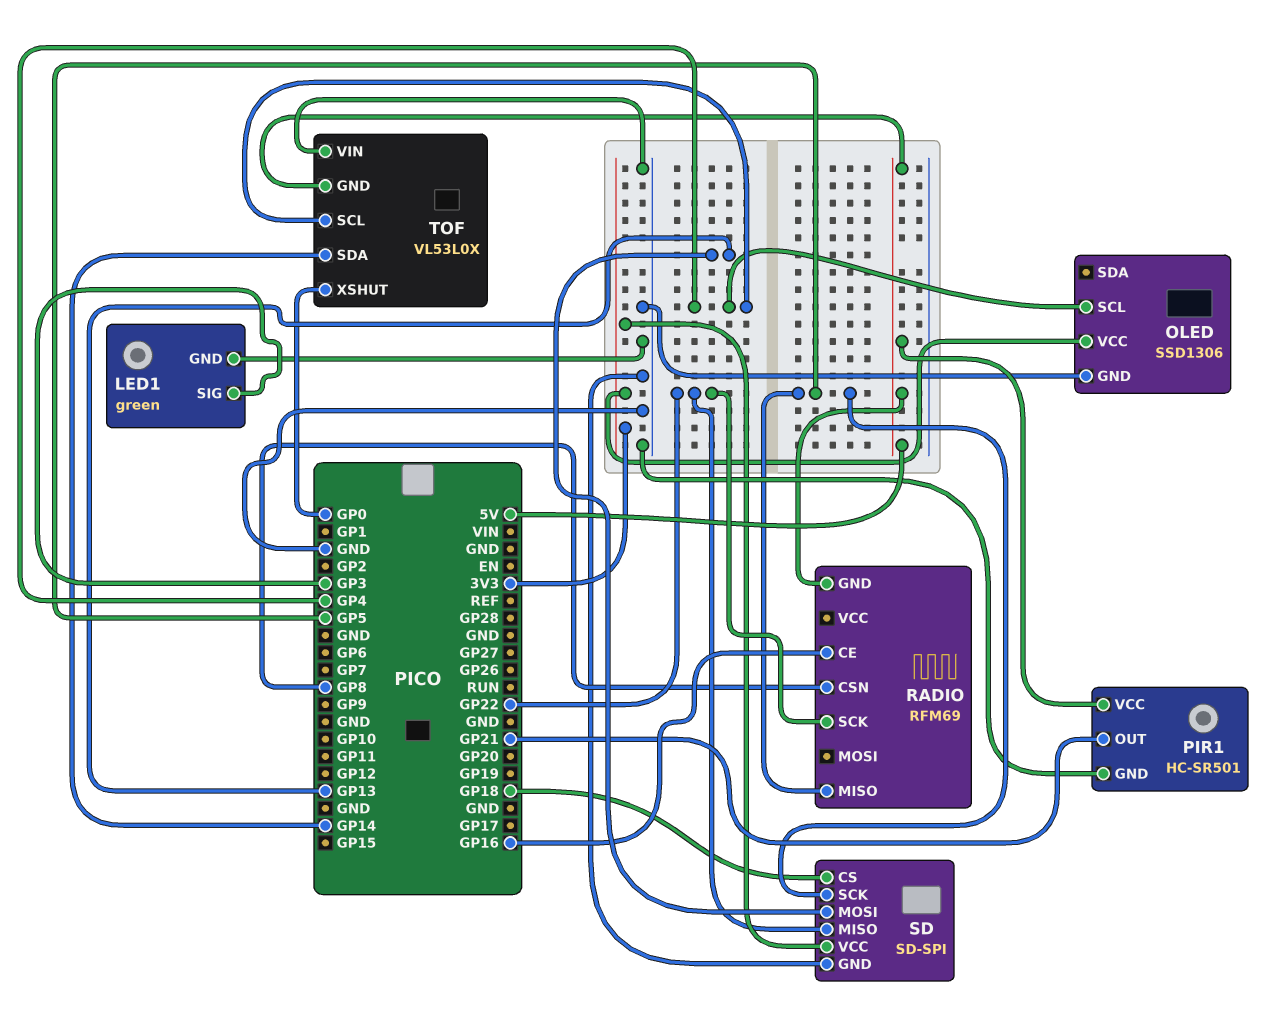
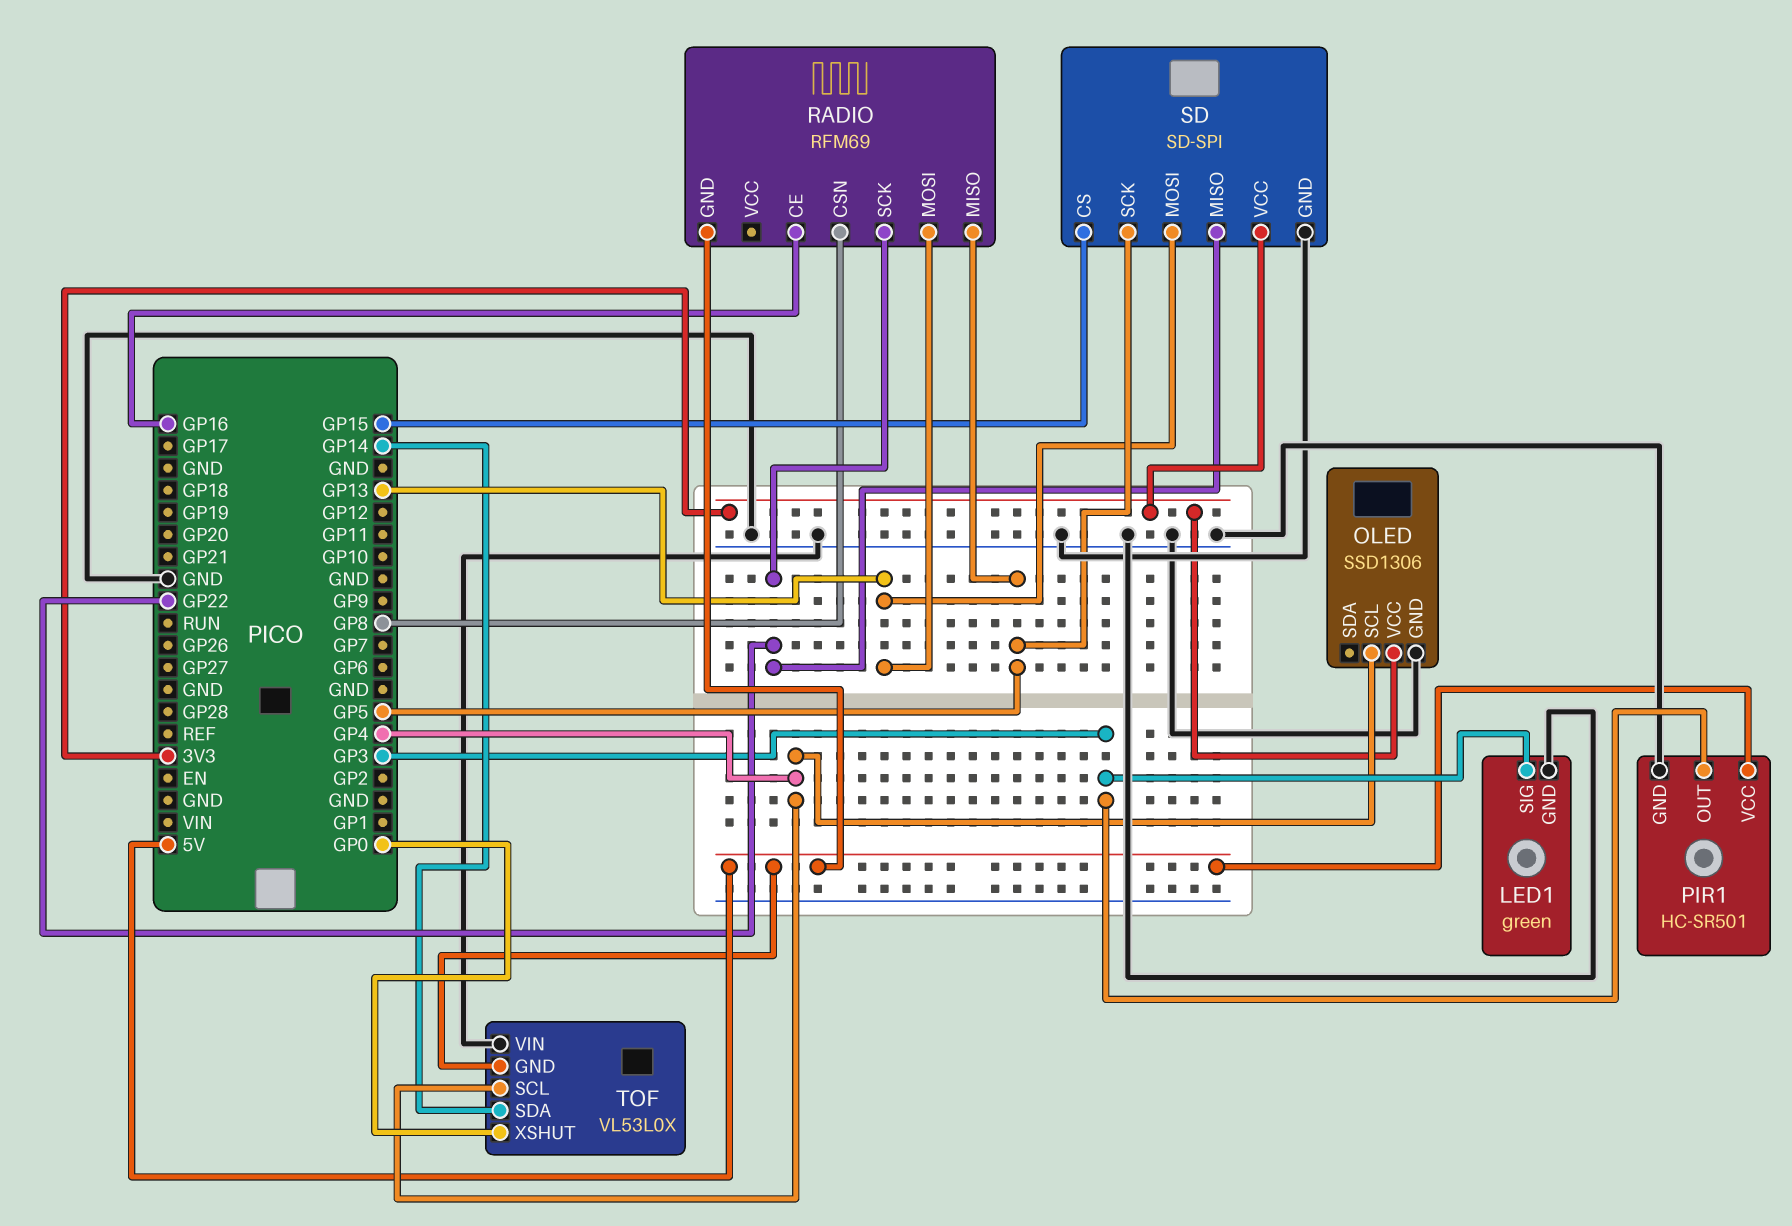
PIR1 pin OUT: GP21 -> GP3
RADIO pin MOSI: none -> GP13
SD pin CS: GP18 -> GP15

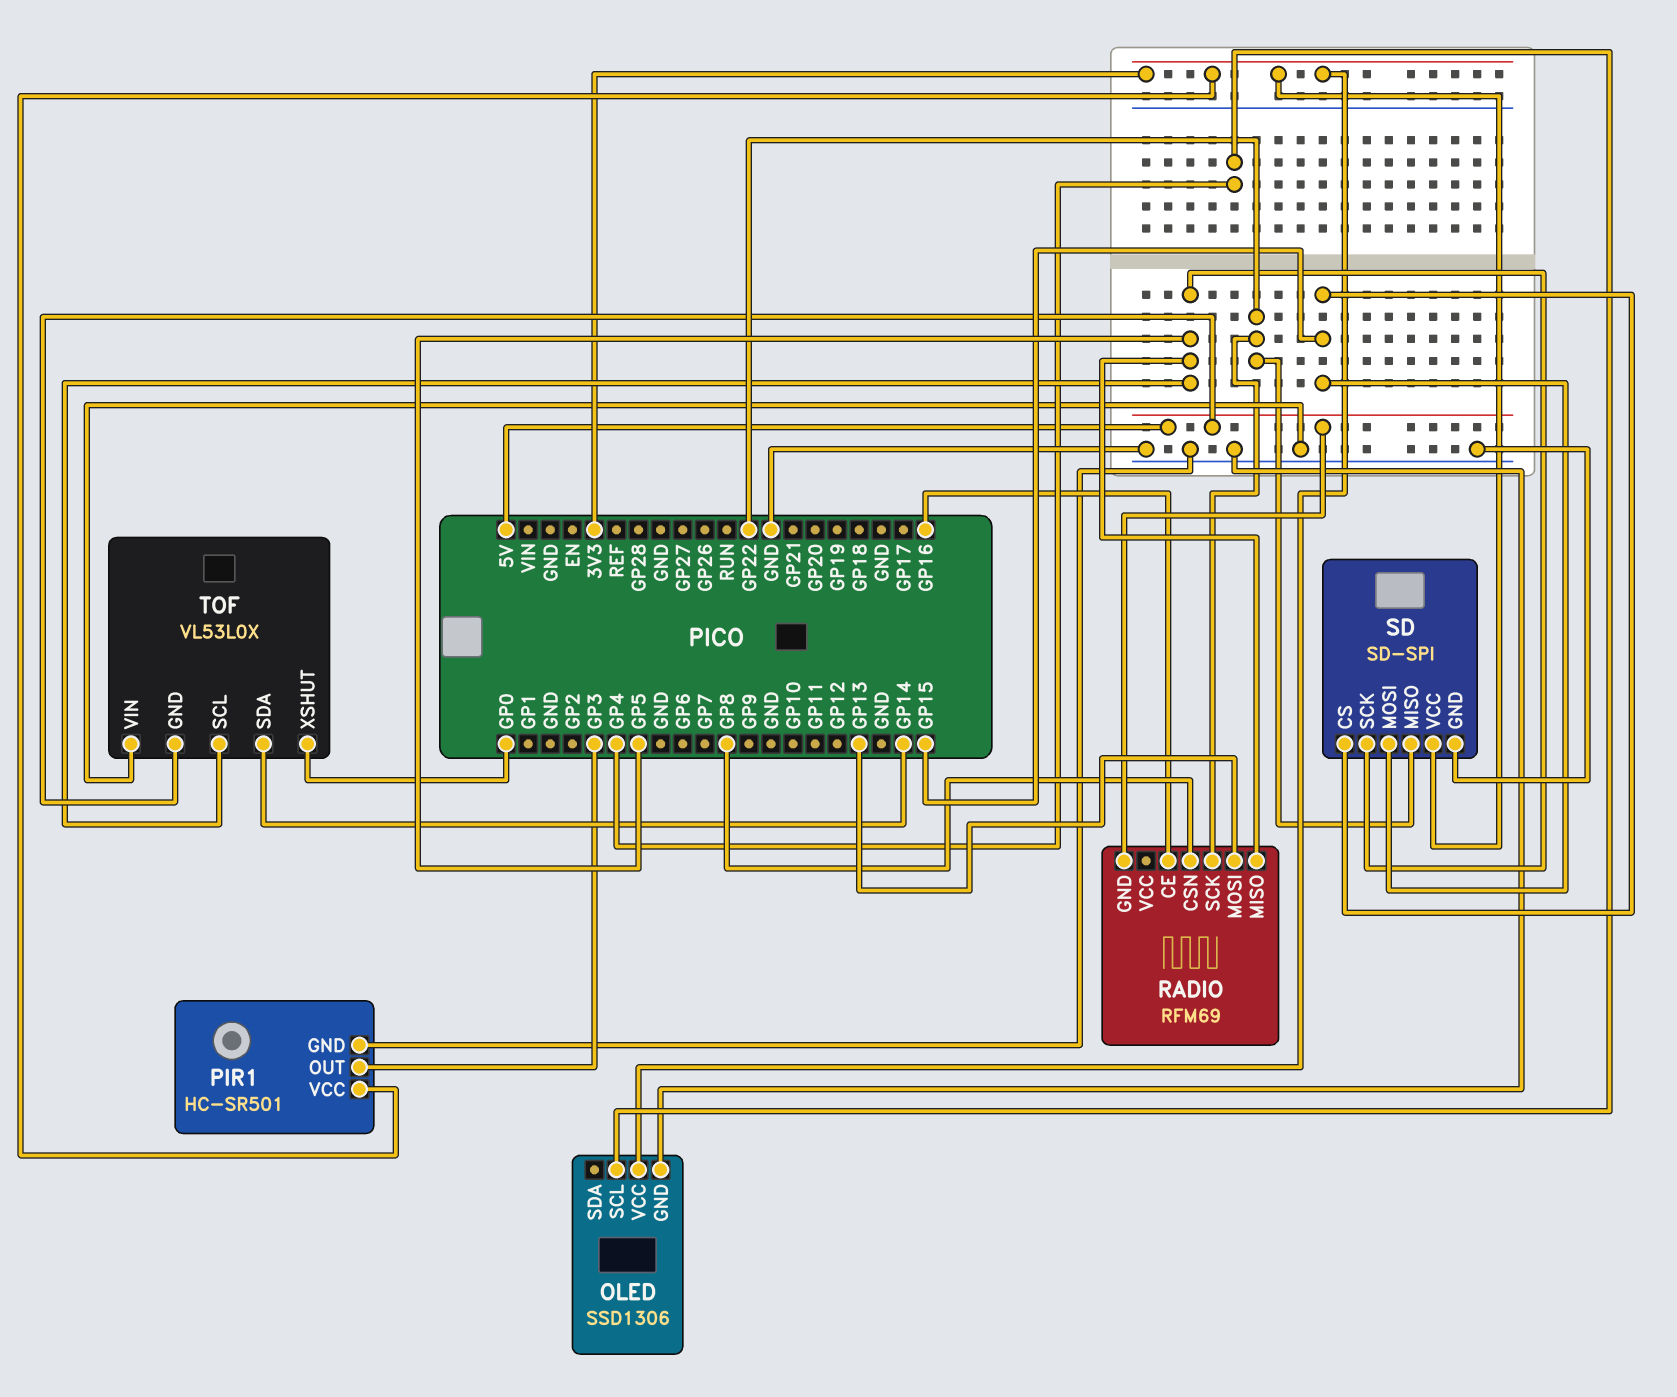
LED1: green -> none
LED1 pin GND: GND -> none
LED1 pin SIG: GP3 -> none
PIR1 pin VCC: 5V -> 3V3
SD pin MOSI: GP13 -> GP15
TOF pin SCL: GP4 -> GP5

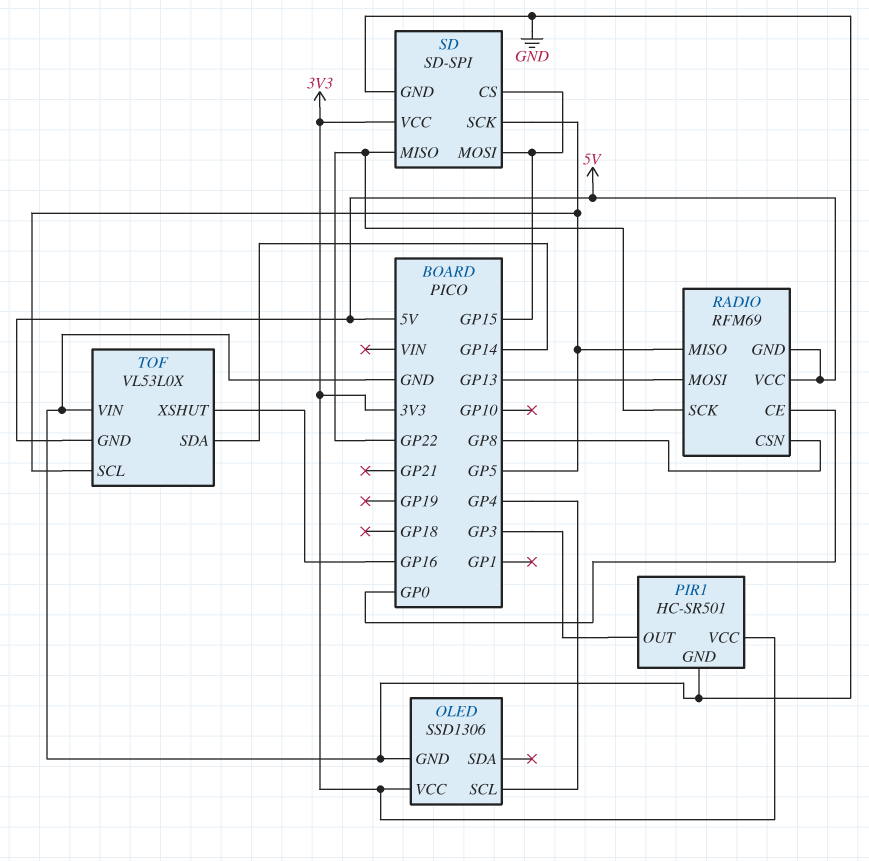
RADIO pin CE: GP16 -> GP0
RADIO pin VCC: none -> 5V
TOF pin XSHUT: GP0 -> GP16

